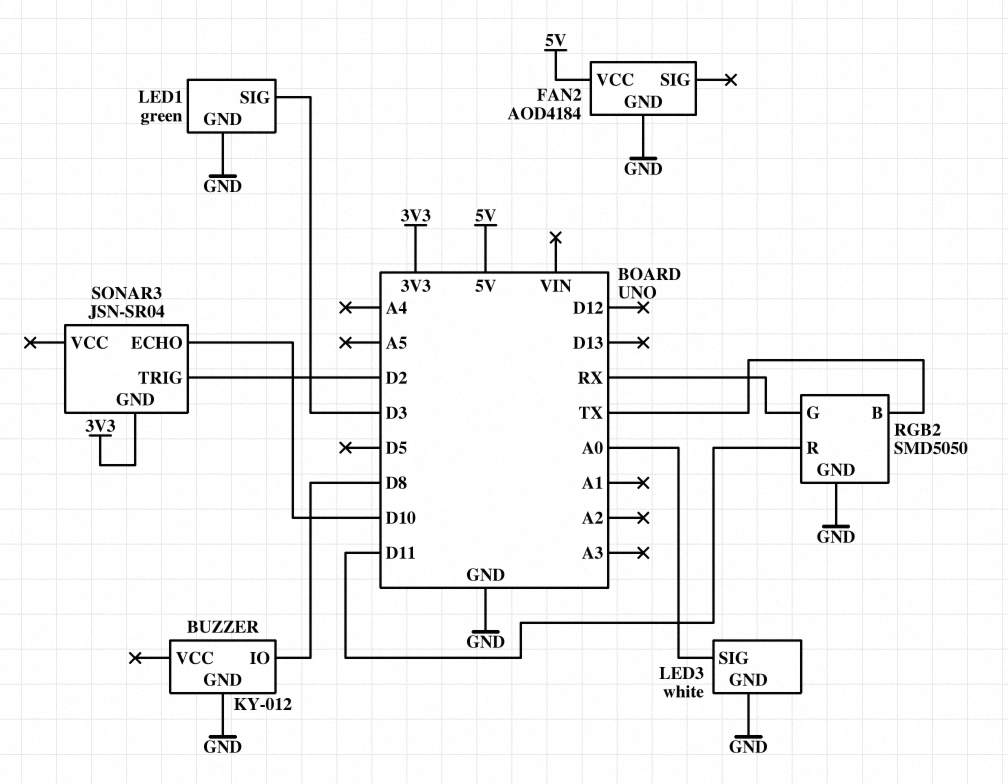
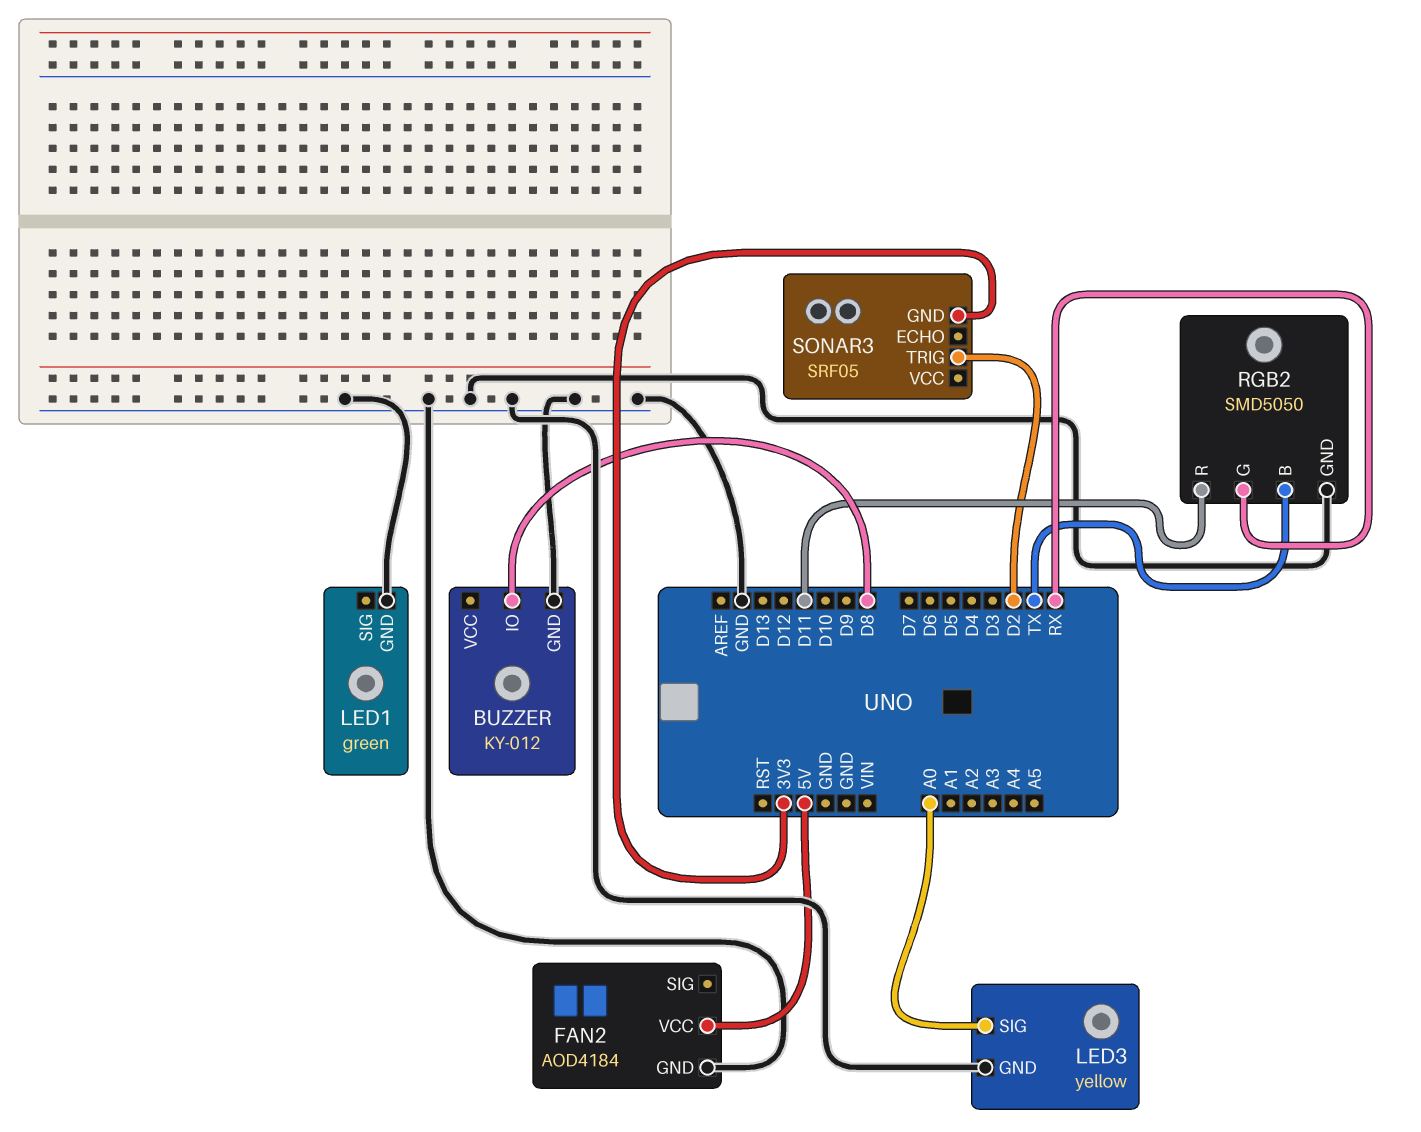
LED1 pin SIG: D3 -> none
LED3: white -> yellow
SONAR3: JSN-SR04 -> SRF05
SONAR3 pin ECHO: D10 -> none

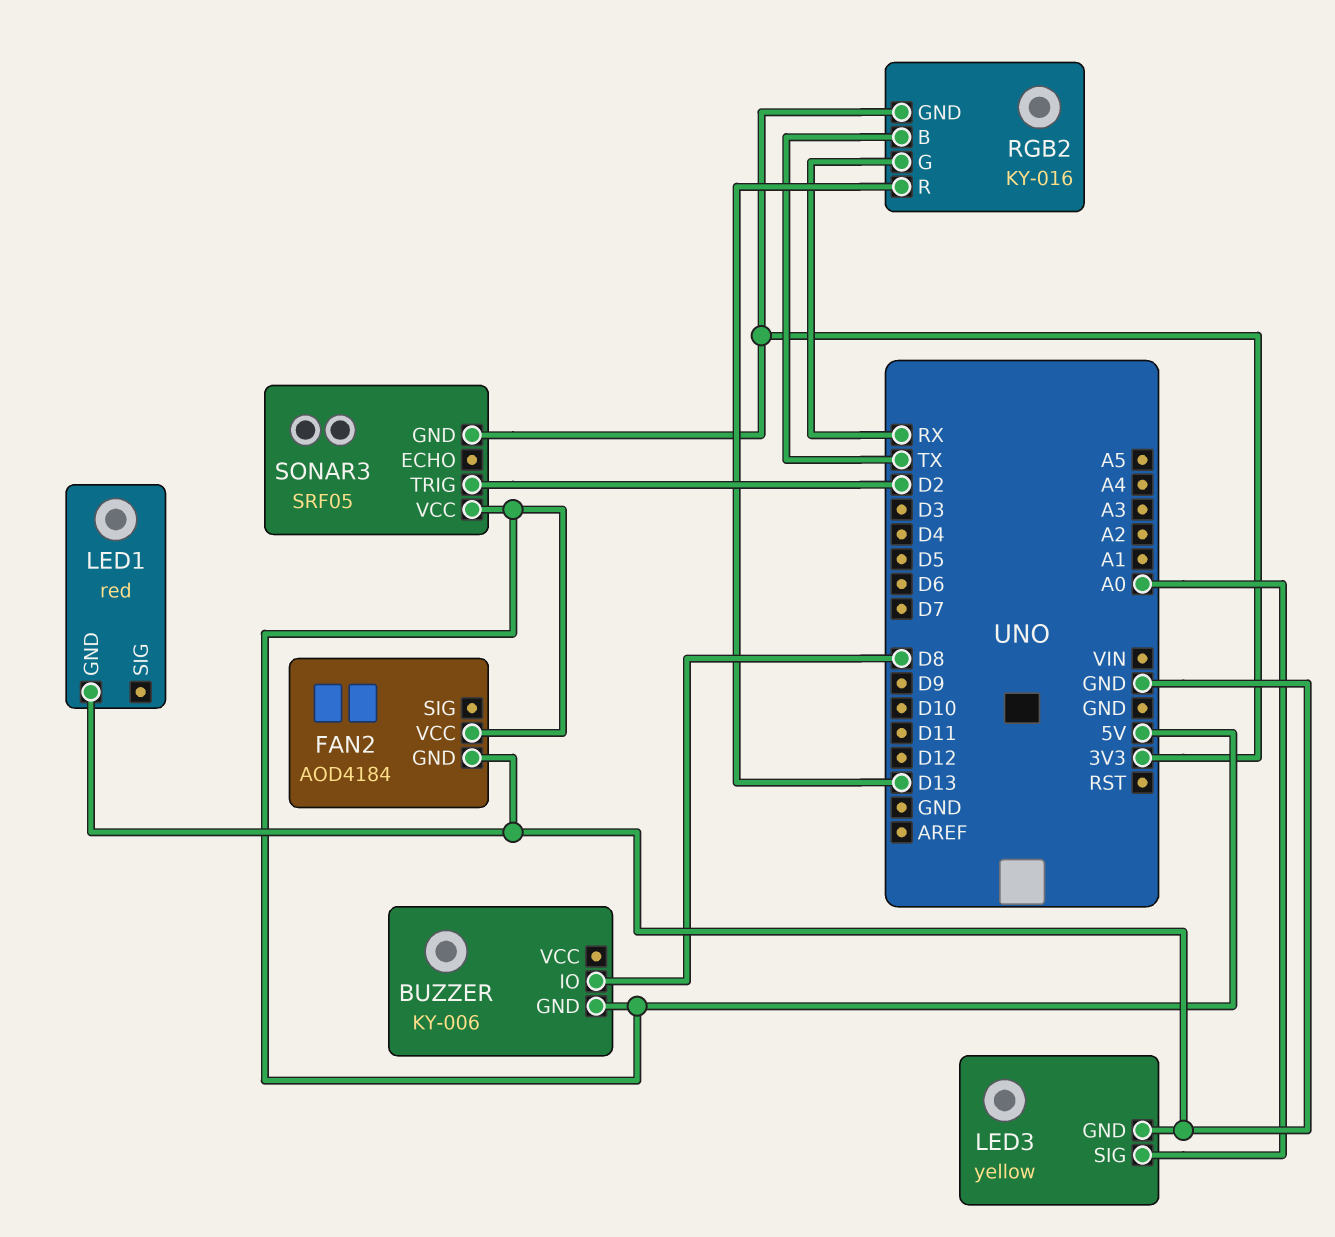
BUZZER: KY-012 -> KY-006
BUZZER pin GND: GND -> 5V
LED1: green -> red
RGB2: SMD5050 -> KY-016
RGB2 pin GND: GND -> 3V3
RGB2 pin R: D11 -> D13
SONAR3 pin VCC: none -> 5V

